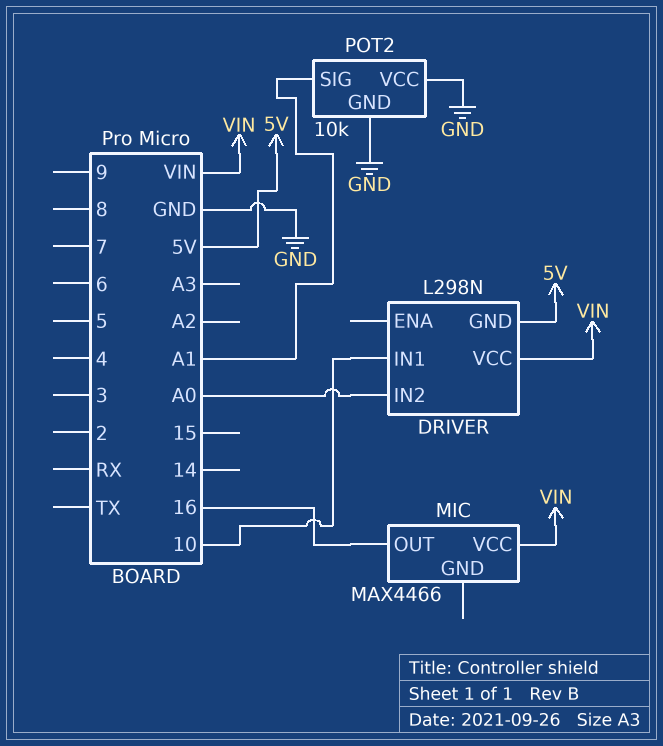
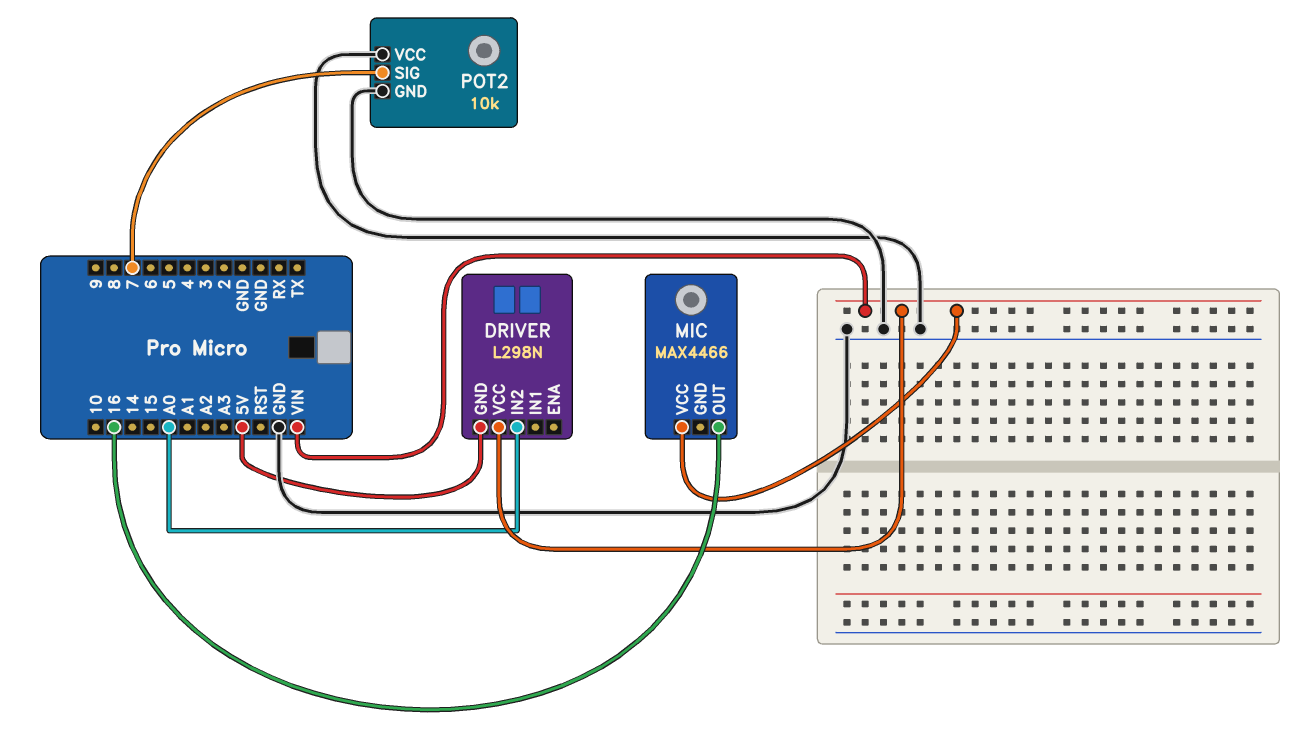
DRIVER pin IN1: 10 -> none
POT2 pin SIG: A1 -> 7

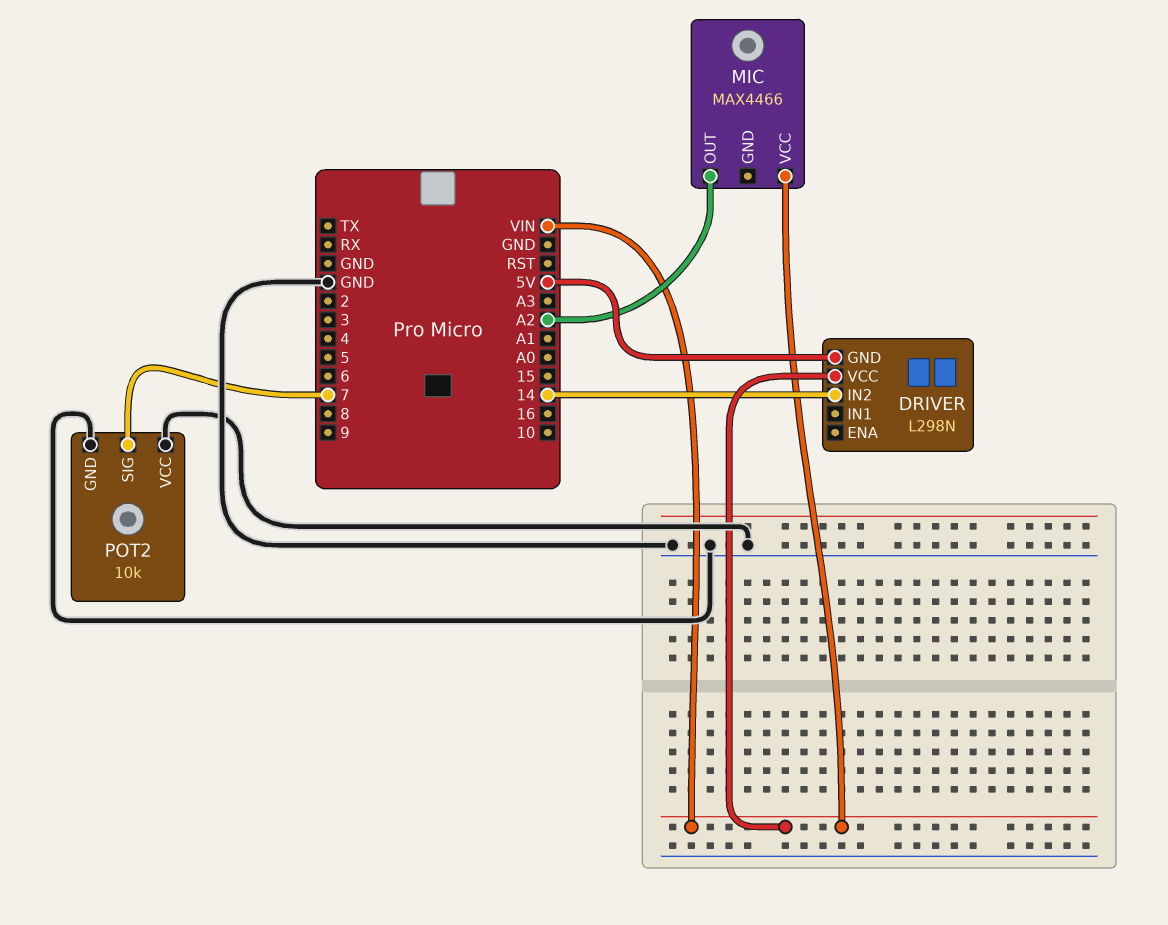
DRIVER pin IN2: A0 -> 14
MIC pin OUT: 16 -> A2

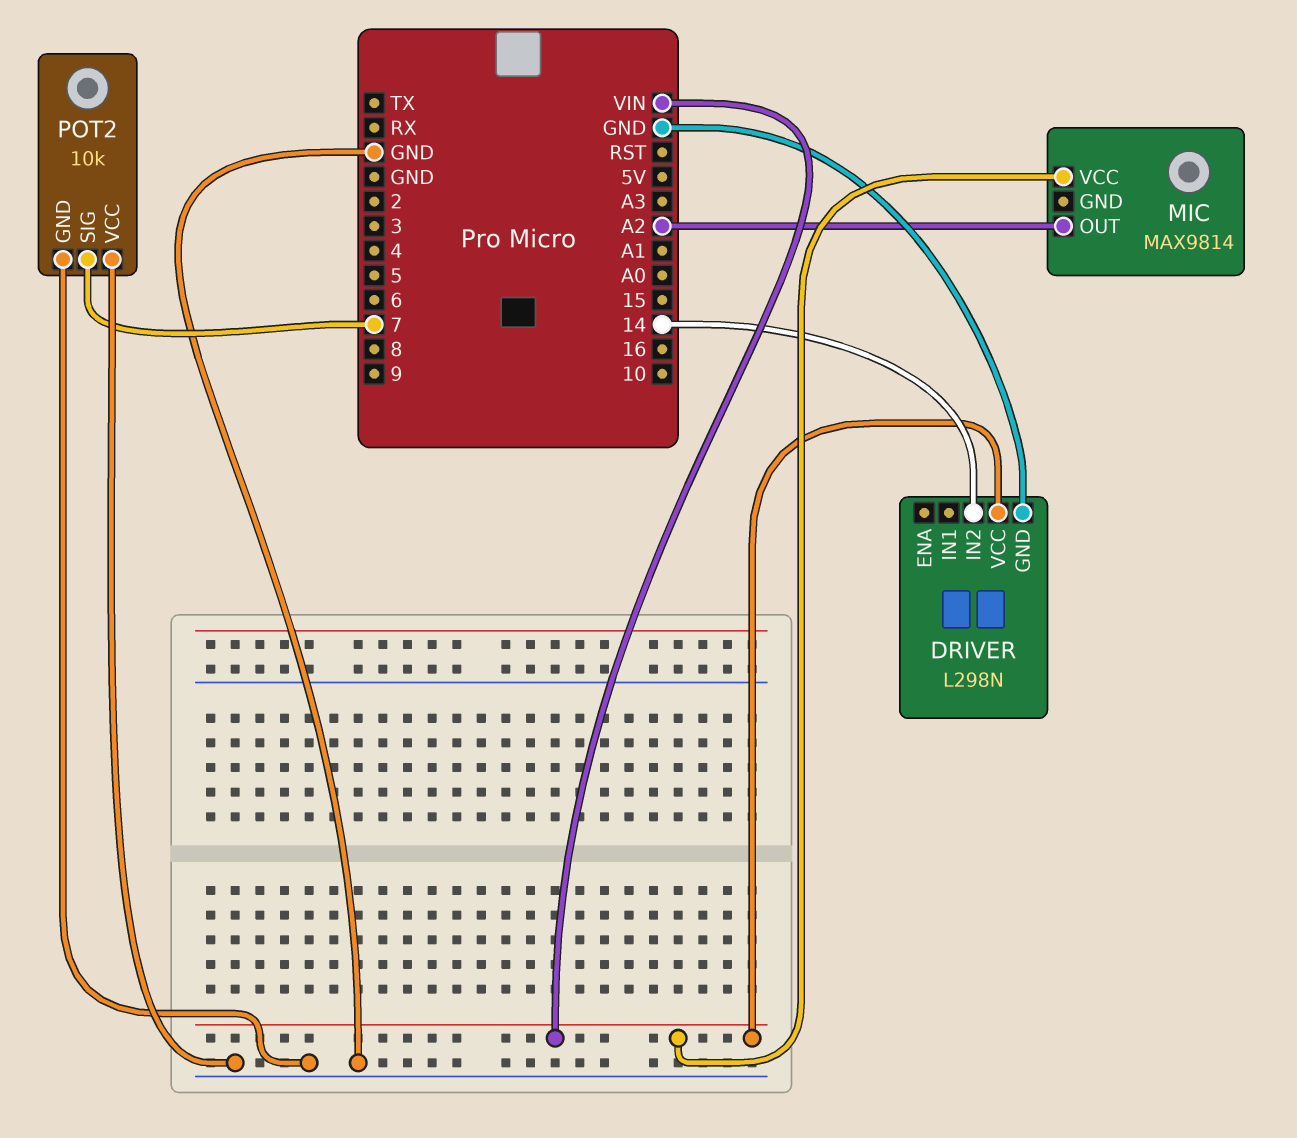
DRIVER pin GND: 5V -> GND
MIC: MAX4466 -> MAX9814

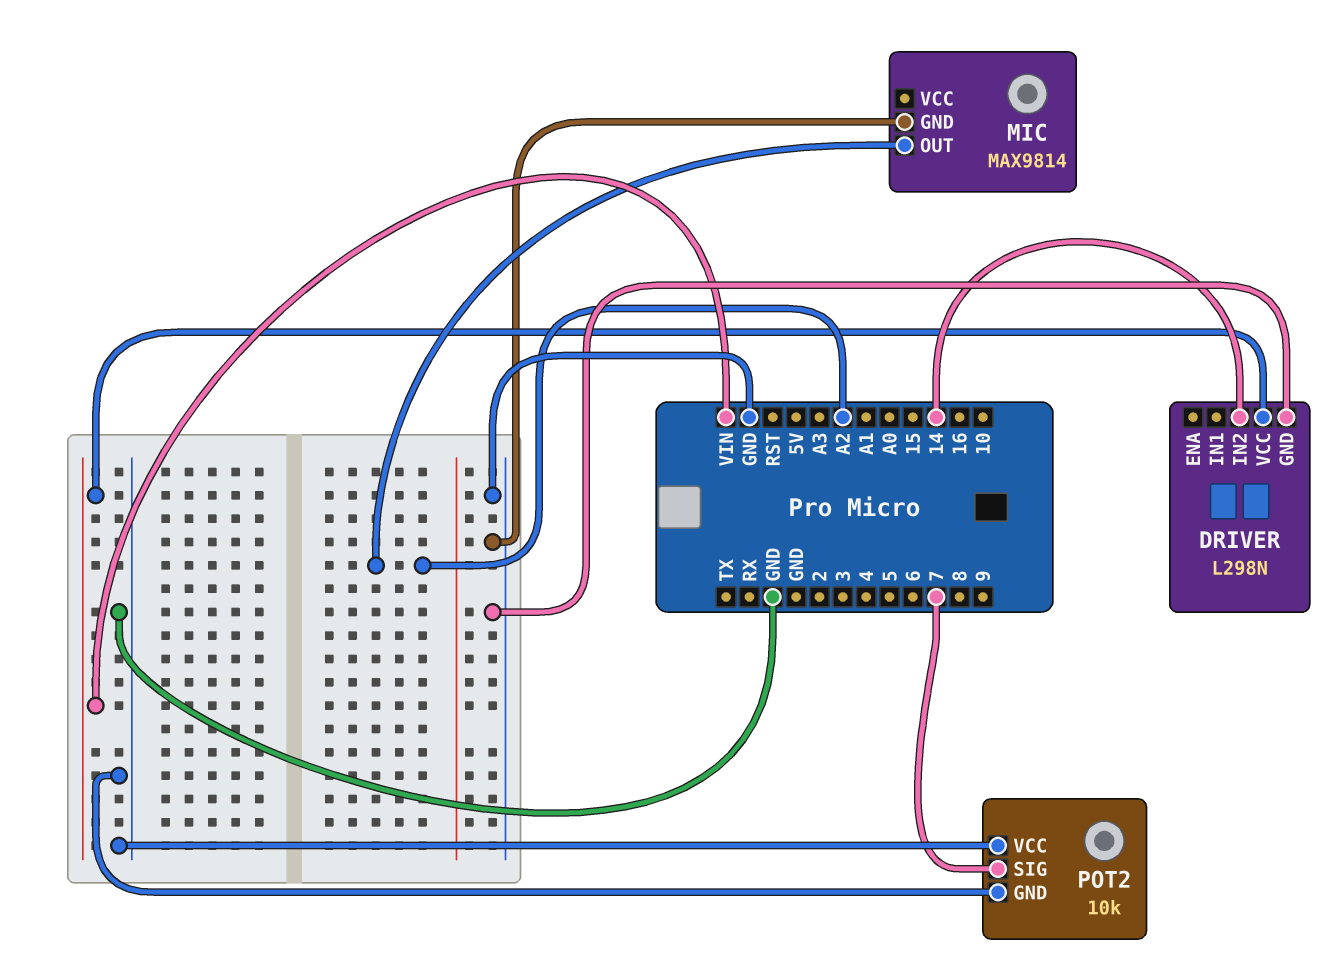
MIC pin GND: none -> GND
MIC pin VCC: VIN -> none

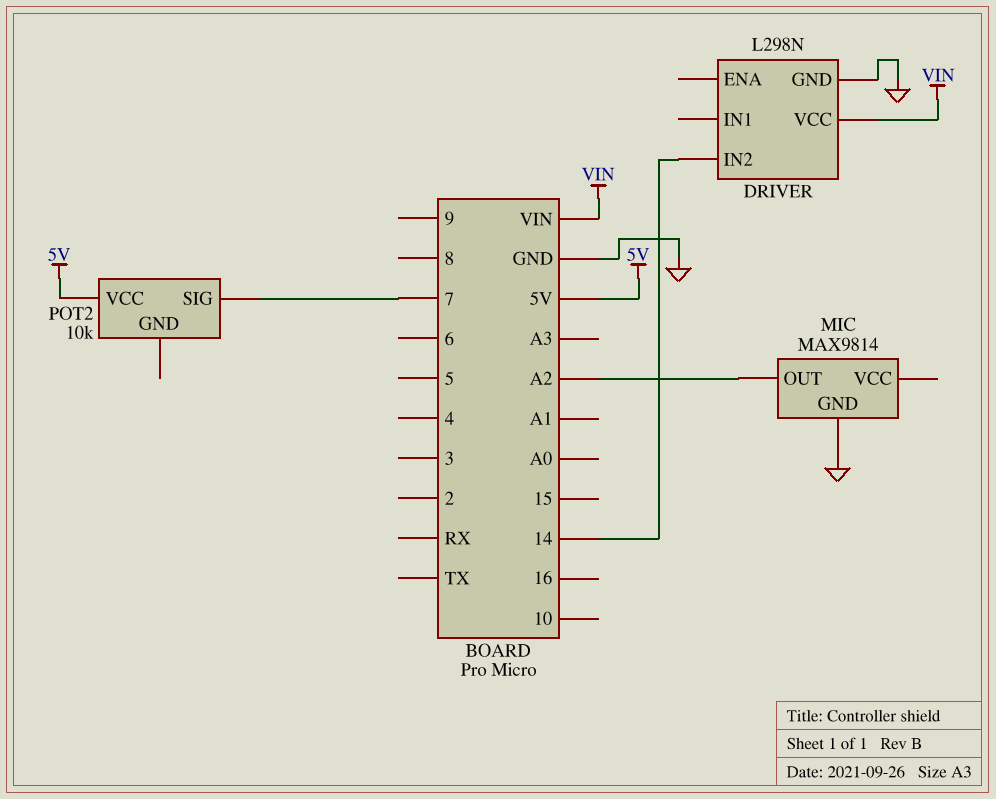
POT2 pin GND: GND -> none
POT2 pin VCC: GND -> 5V

